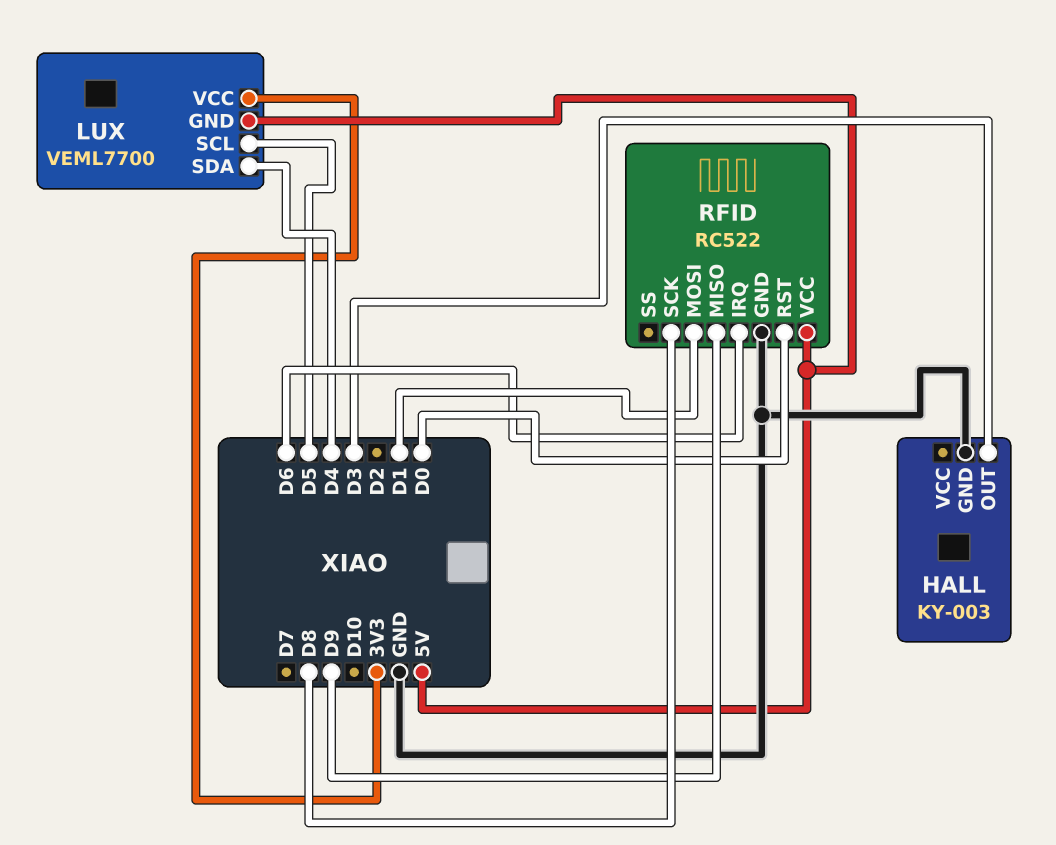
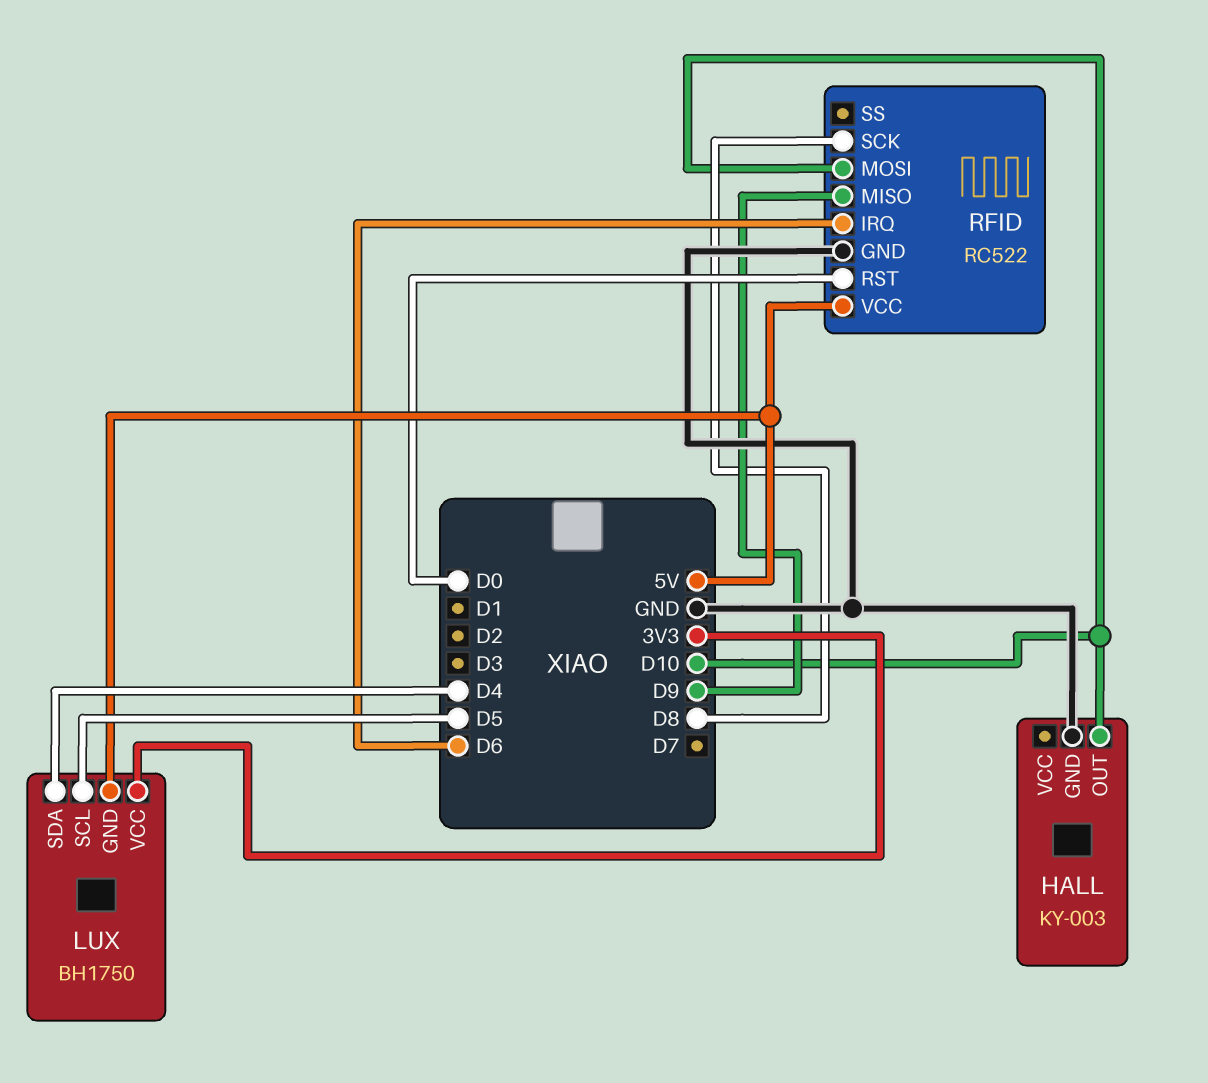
HALL pin OUT: D3 -> D10
LUX: VEML7700 -> BH1750
RFID pin MOSI: D1 -> D10

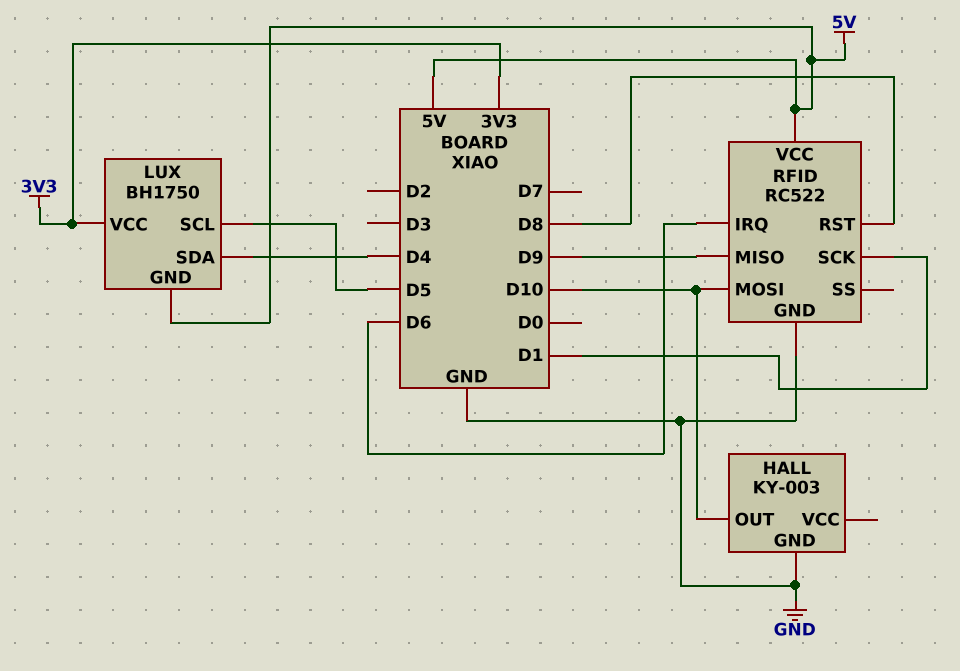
RFID pin RST: D0 -> D8
RFID pin SCK: D8 -> D1

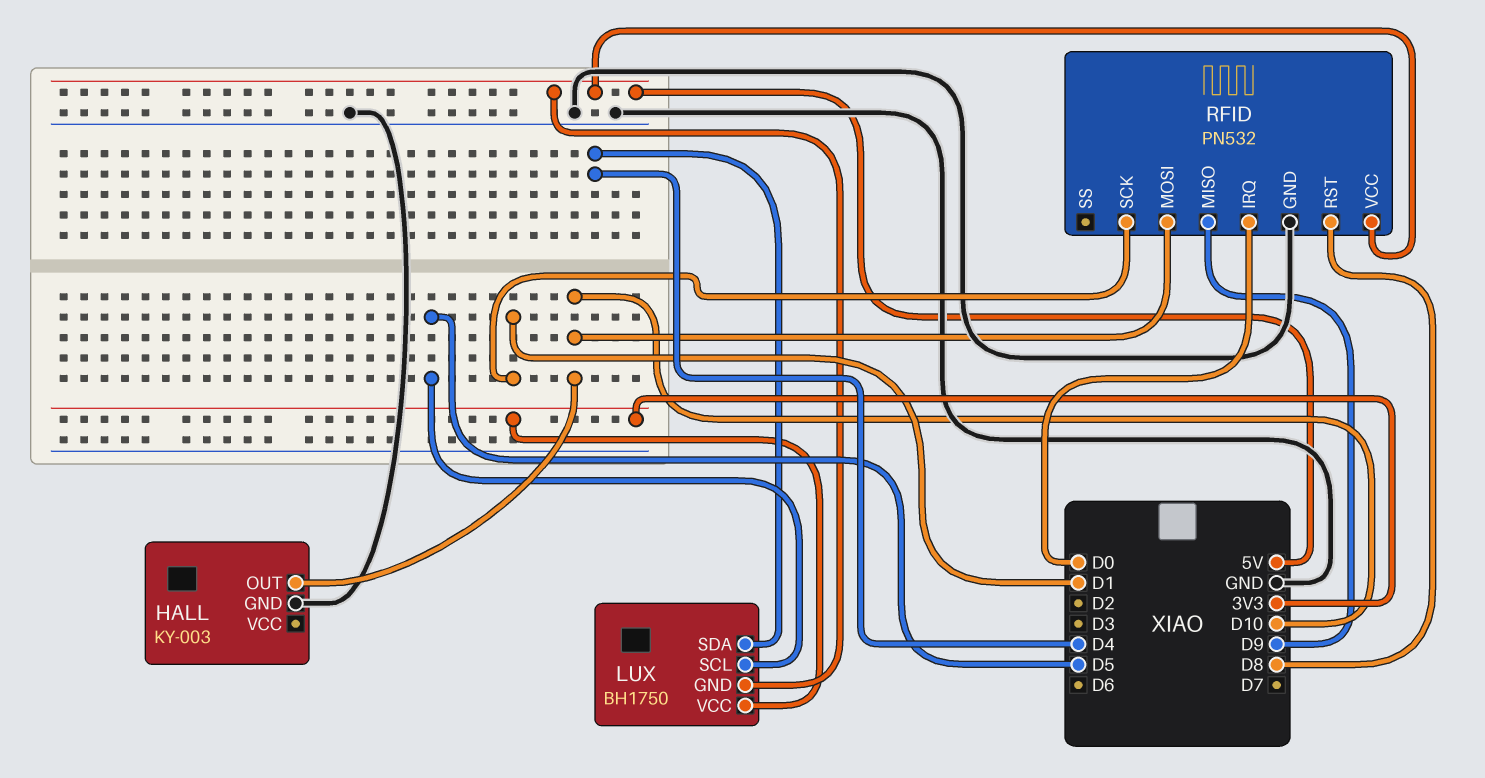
RFID: RC522 -> PN532
RFID pin IRQ: D6 -> D0

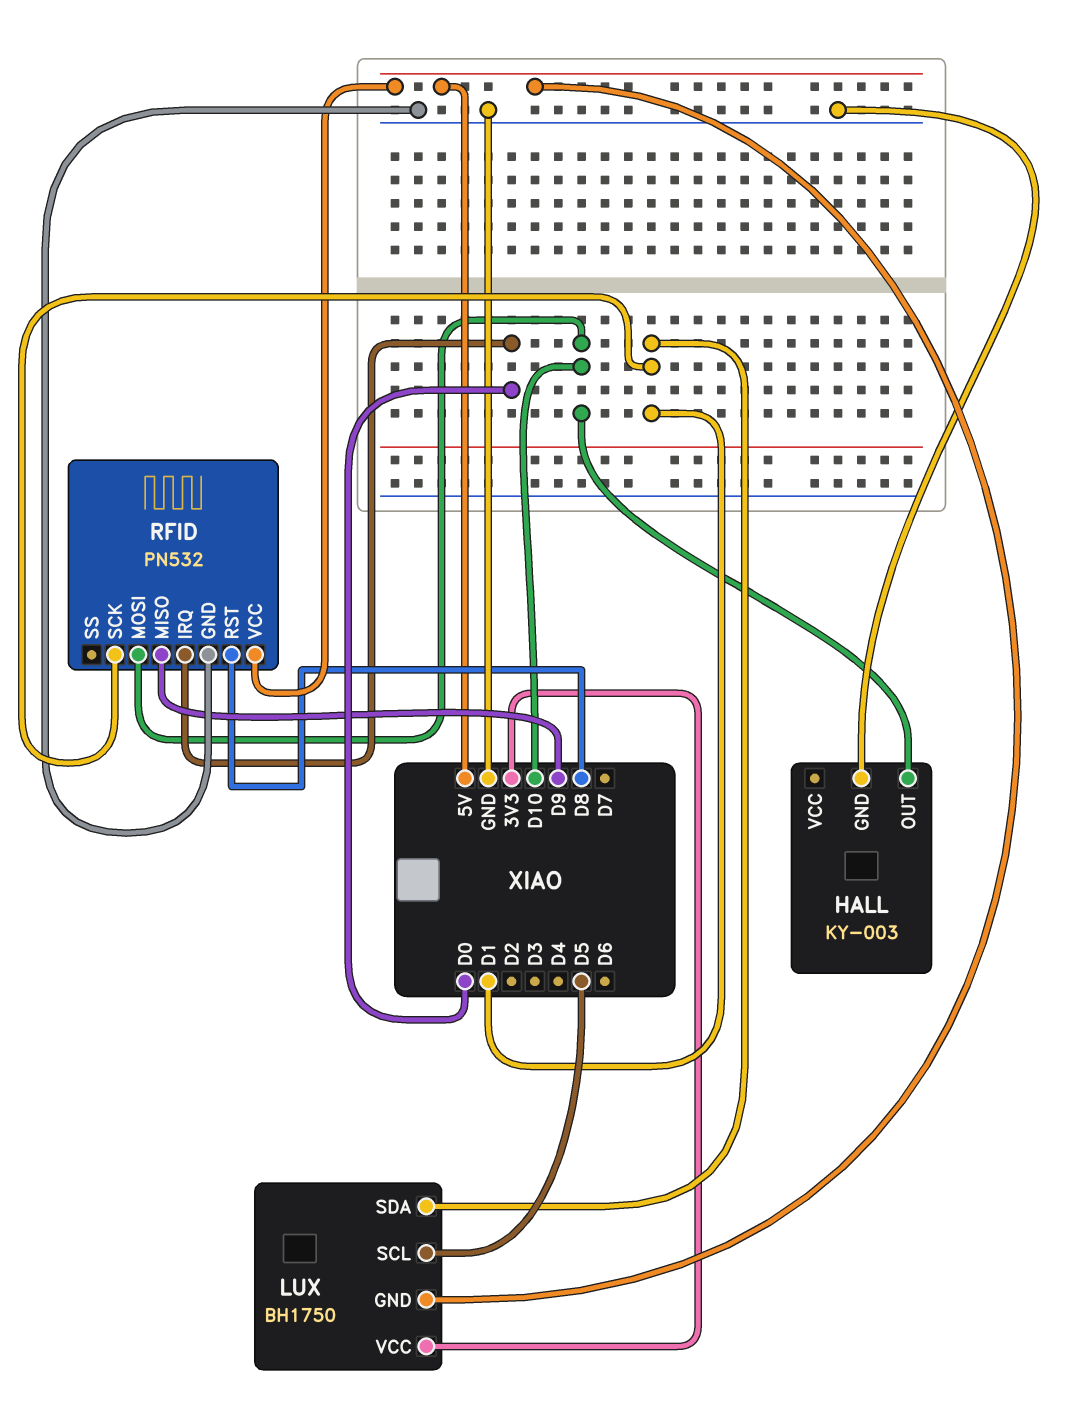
LUX pin SDA: D4 -> D1

